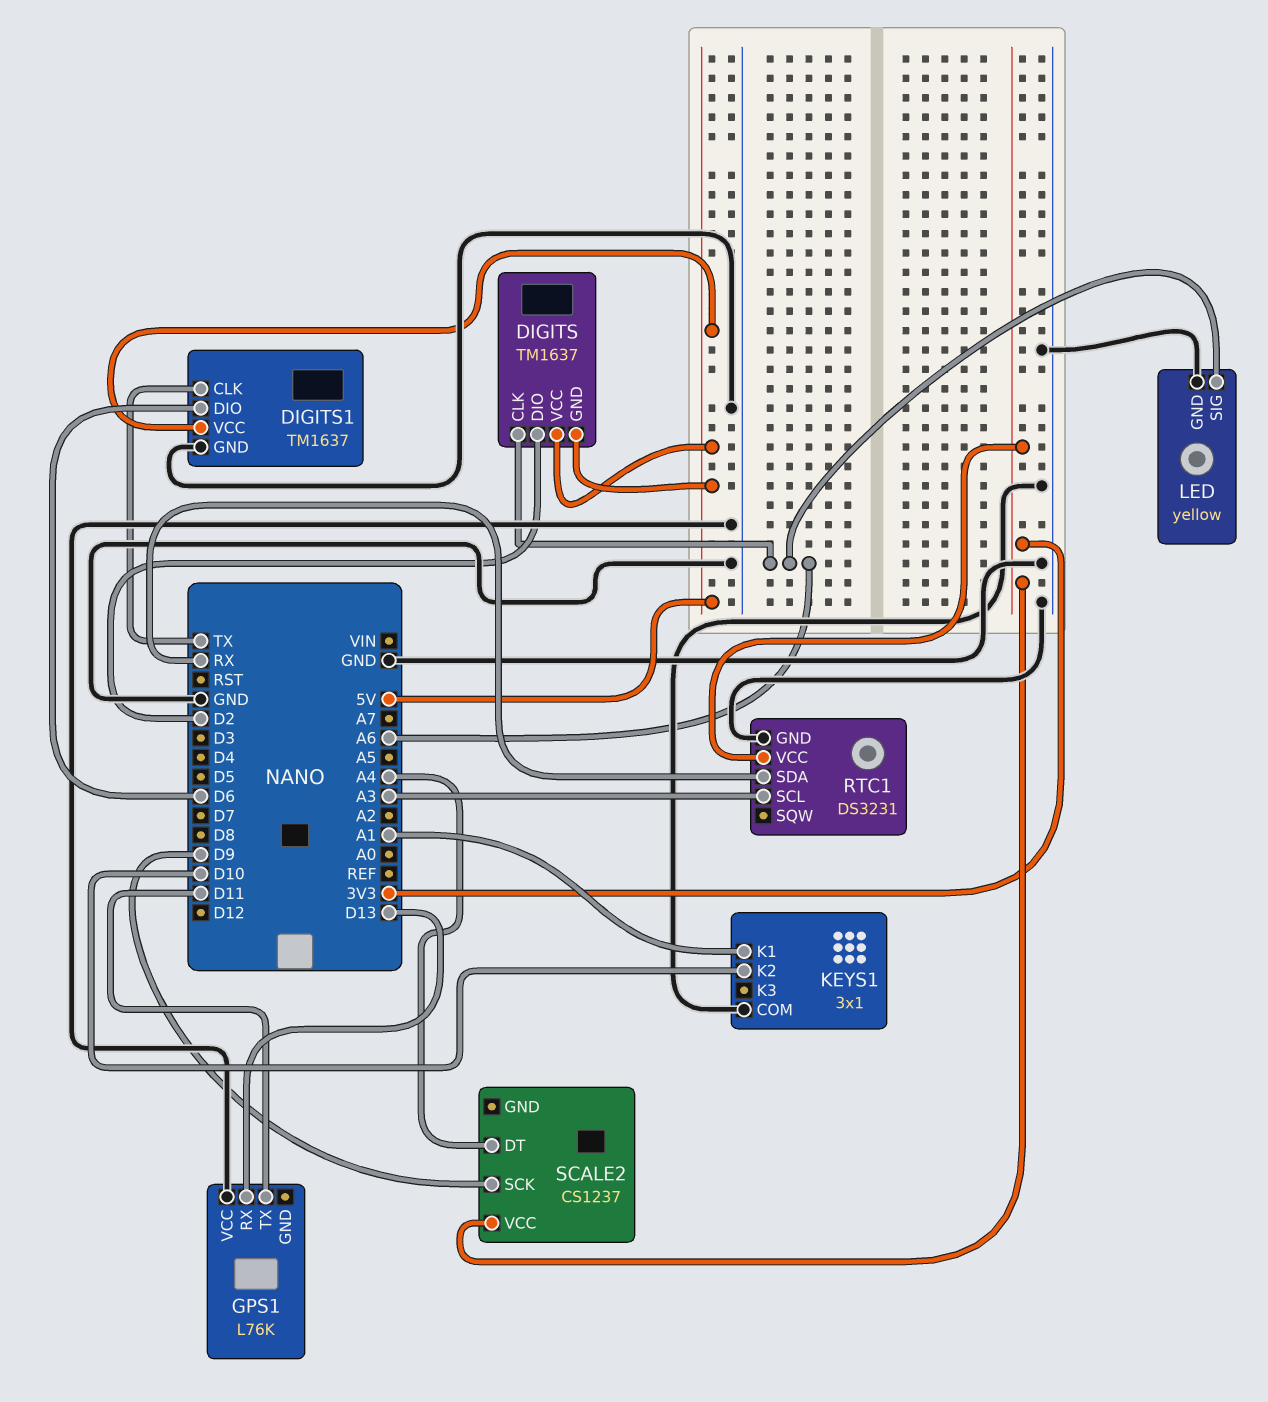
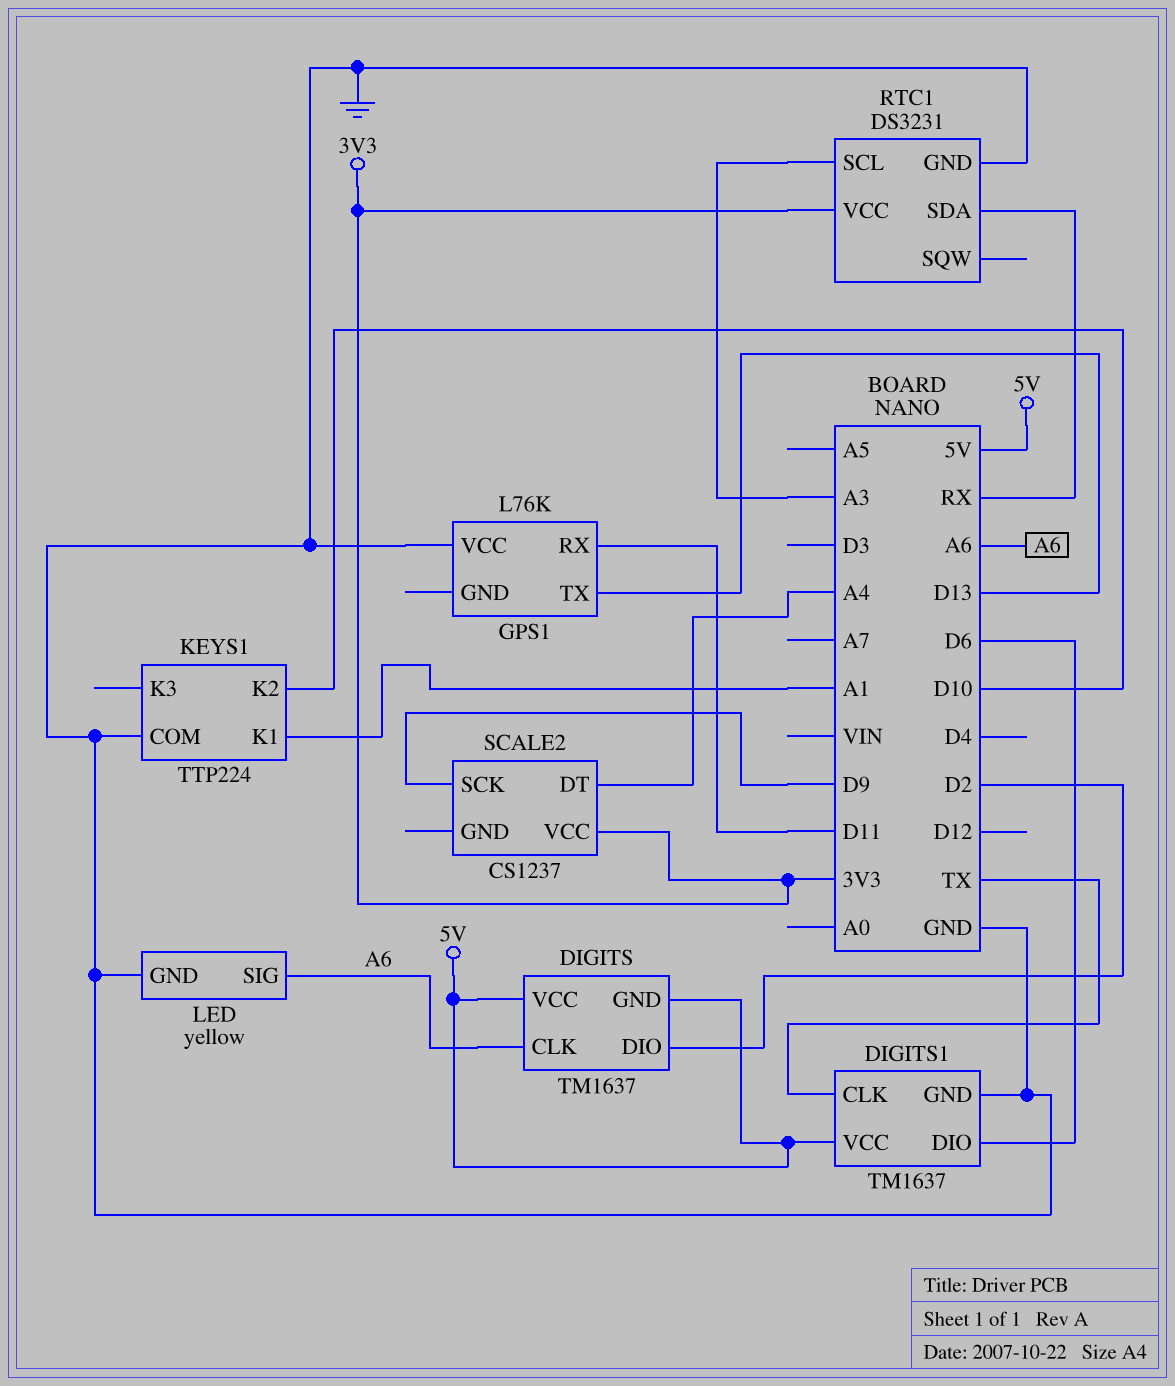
GPS1 pin RX: D13 -> D11
GPS1 pin TX: D11 -> D13
KEYS1: 3x1 -> TTP224

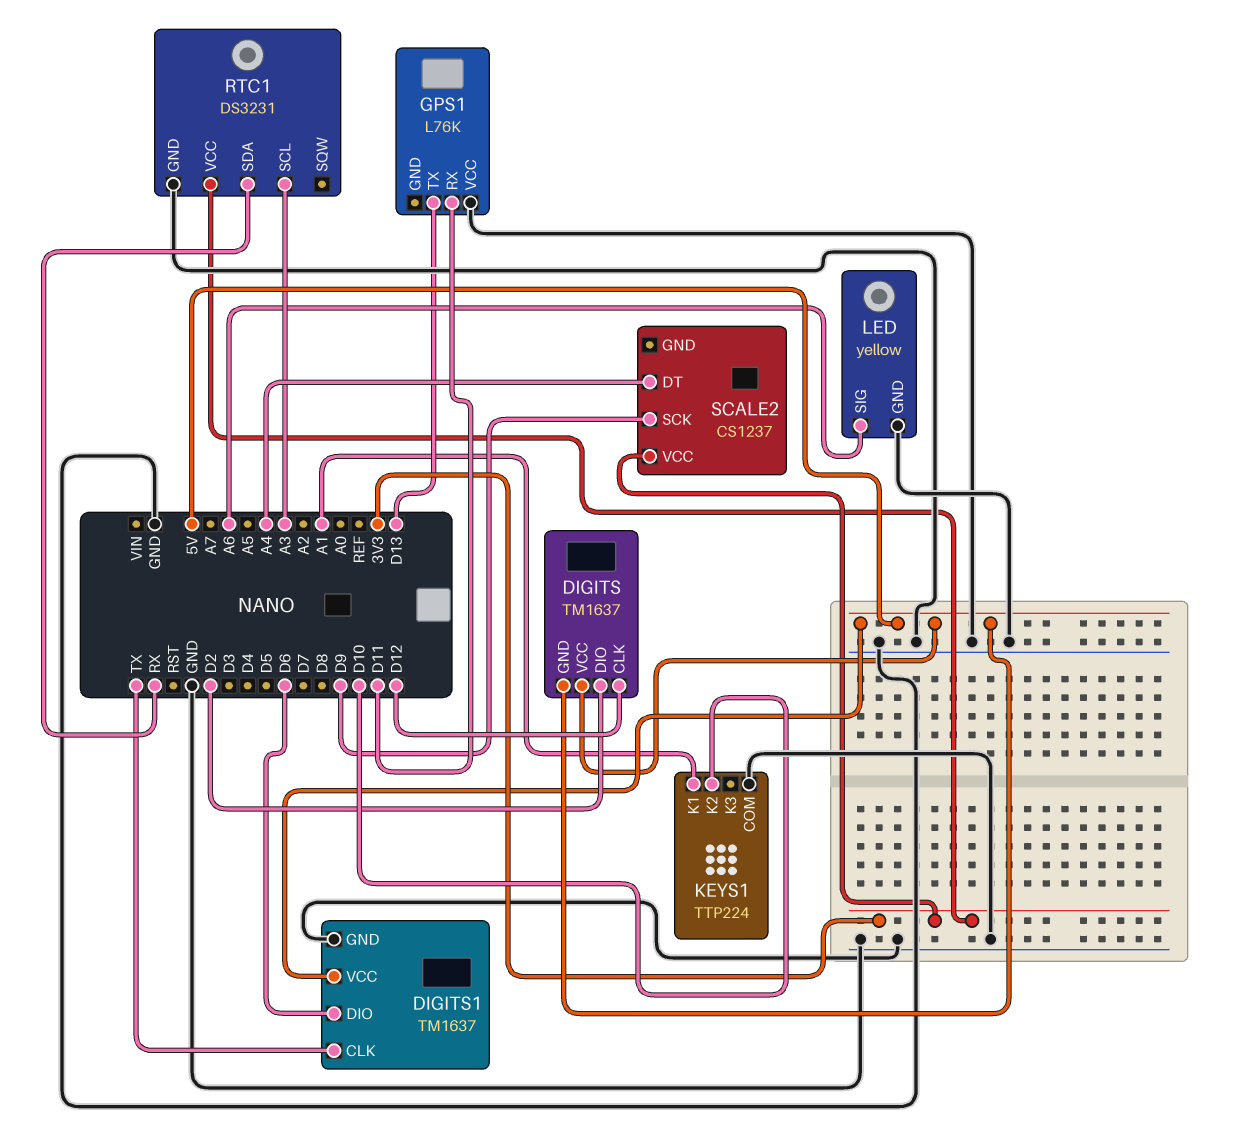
DIGITS pin CLK: A6 -> D12

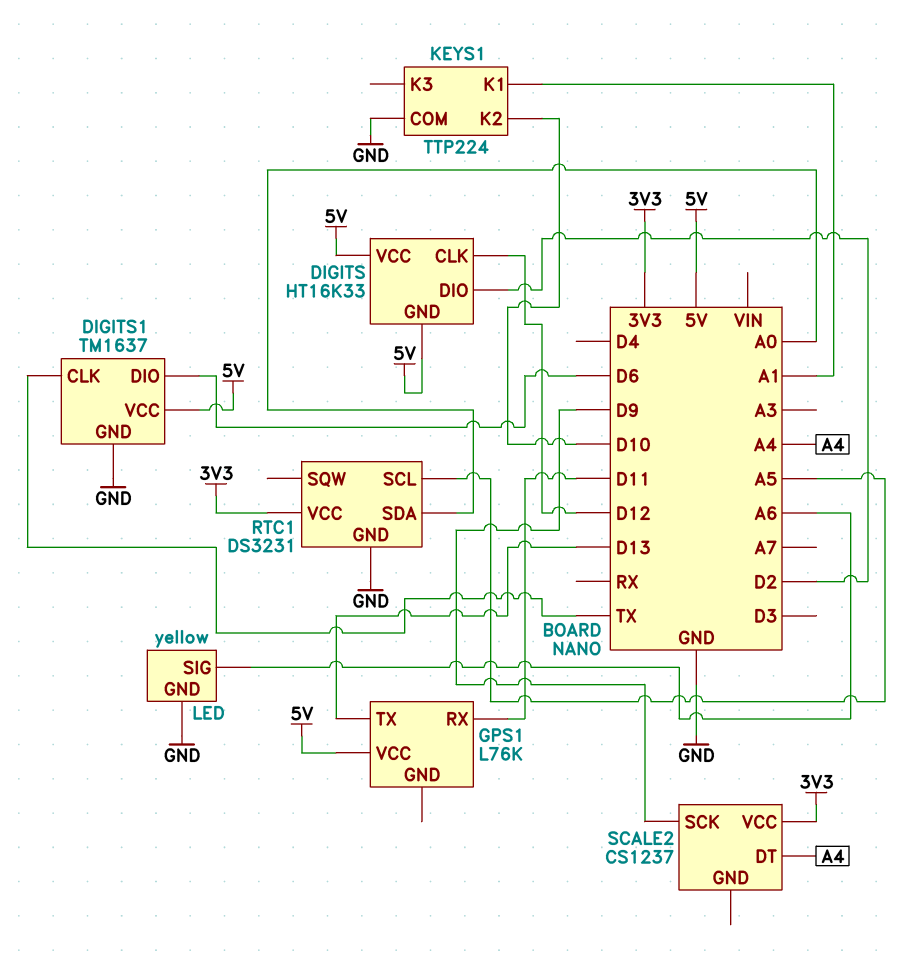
DIGITS: TM1637 -> HT16K33
GPS1 pin VCC: GND -> 5V
RTC1 pin SCL: A3 -> A5
RTC1 pin SDA: RX -> A0

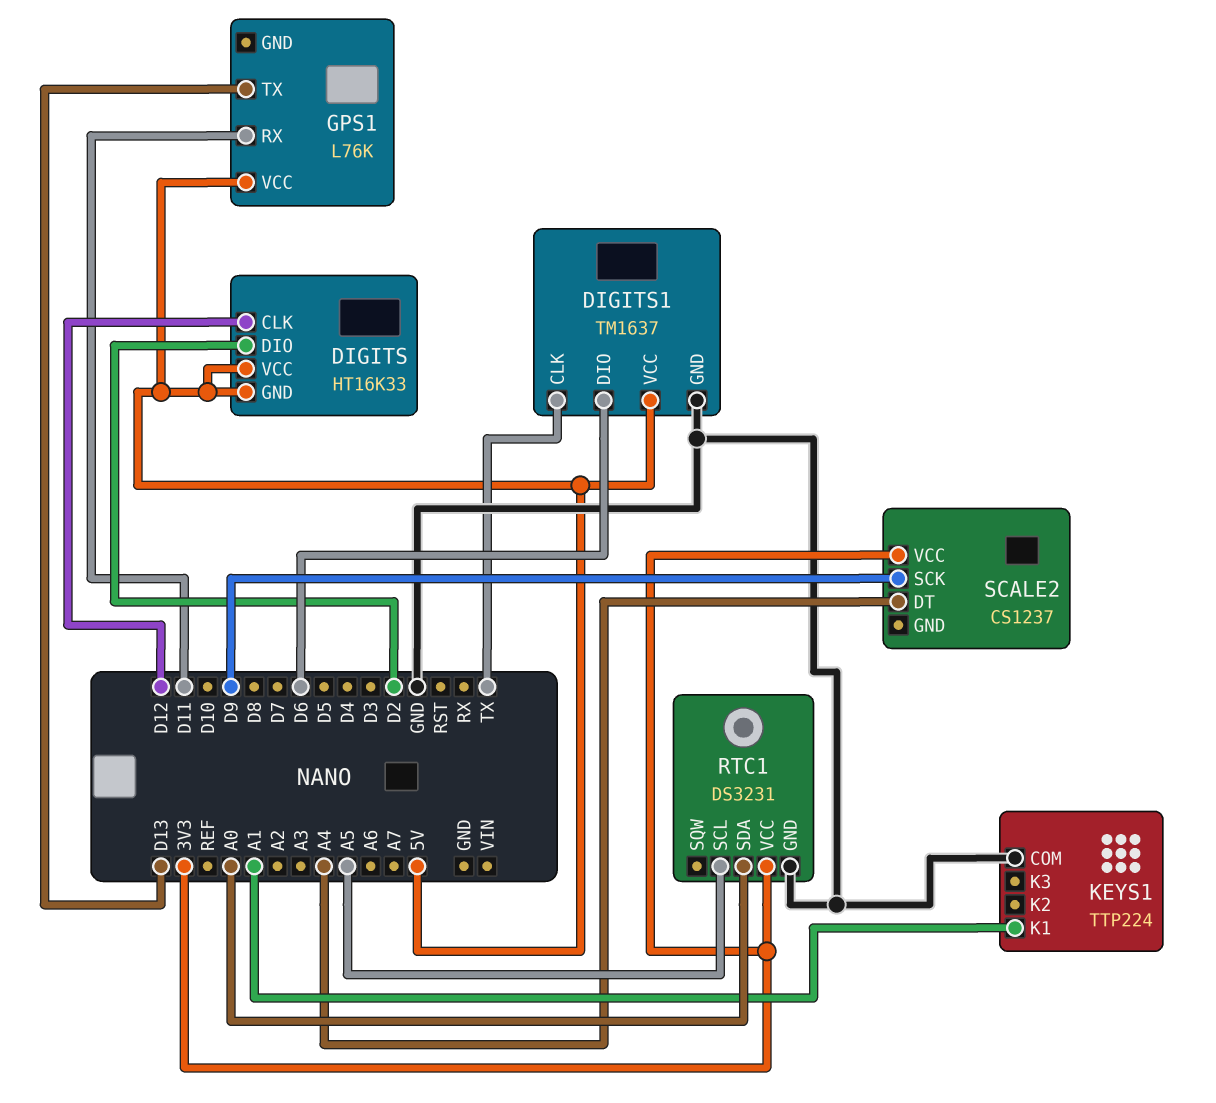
KEYS1 pin K2: D10 -> none
LED: yellow -> none
LED pin GND: GND -> none
LED pin SIG: A6 -> none

